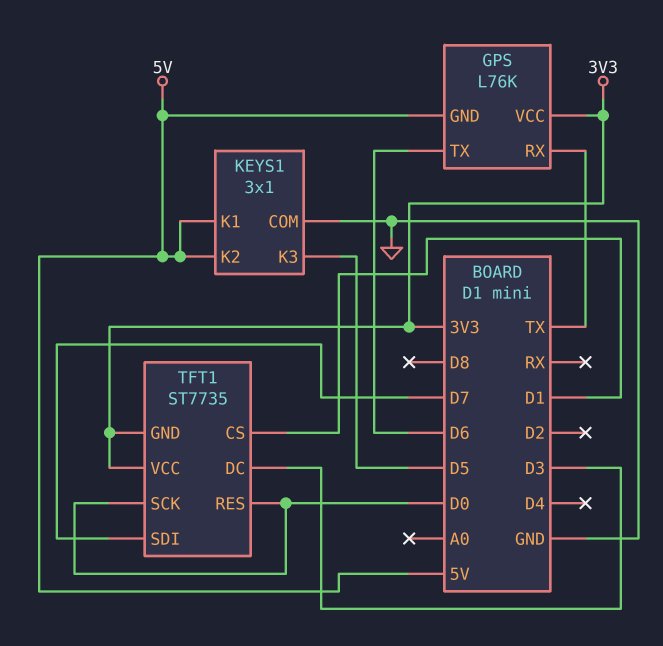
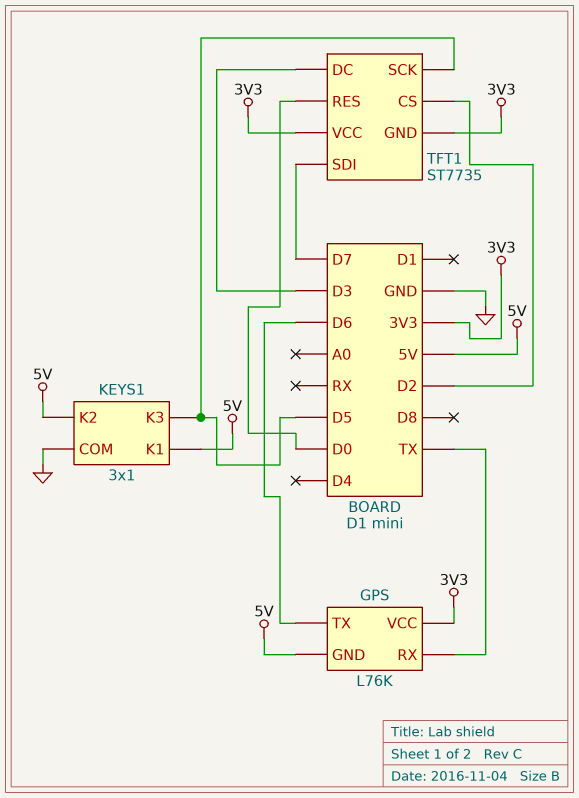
TFT1 pin CS: D1 -> D2
TFT1 pin SCK: D0 -> D5

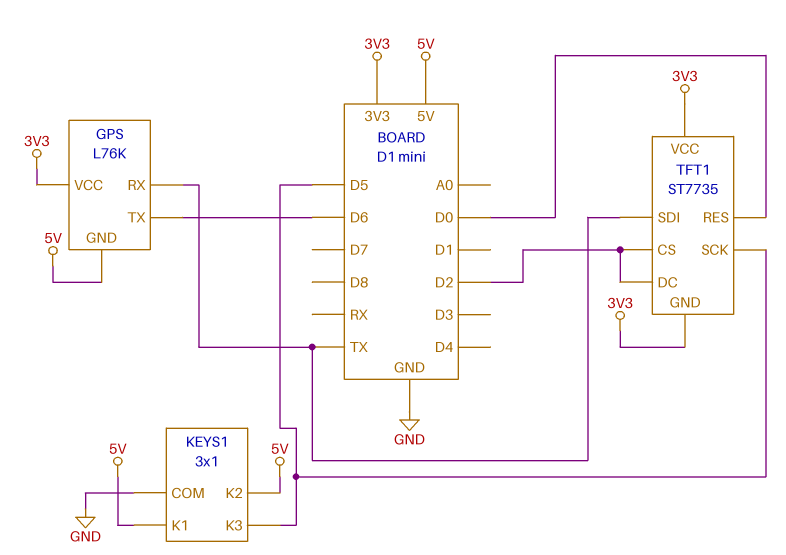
TFT1 pin DC: D3 -> D2
TFT1 pin SDI: D7 -> TX

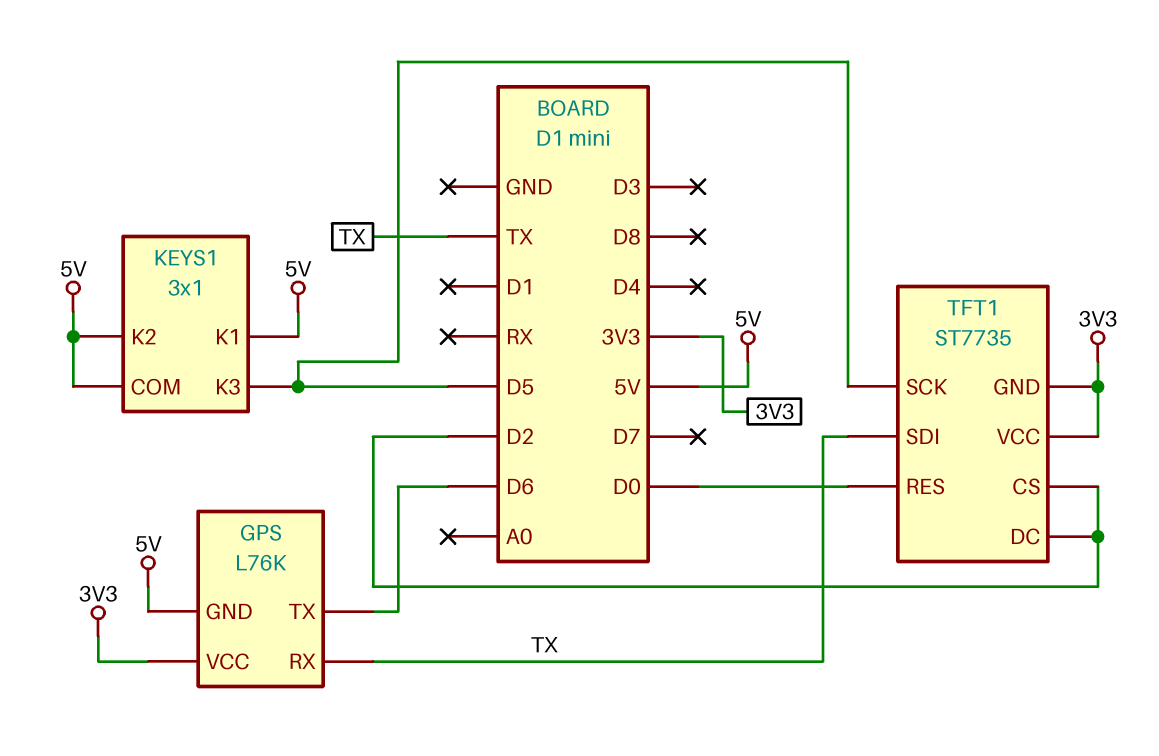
KEYS1 pin COM: GND -> 5V

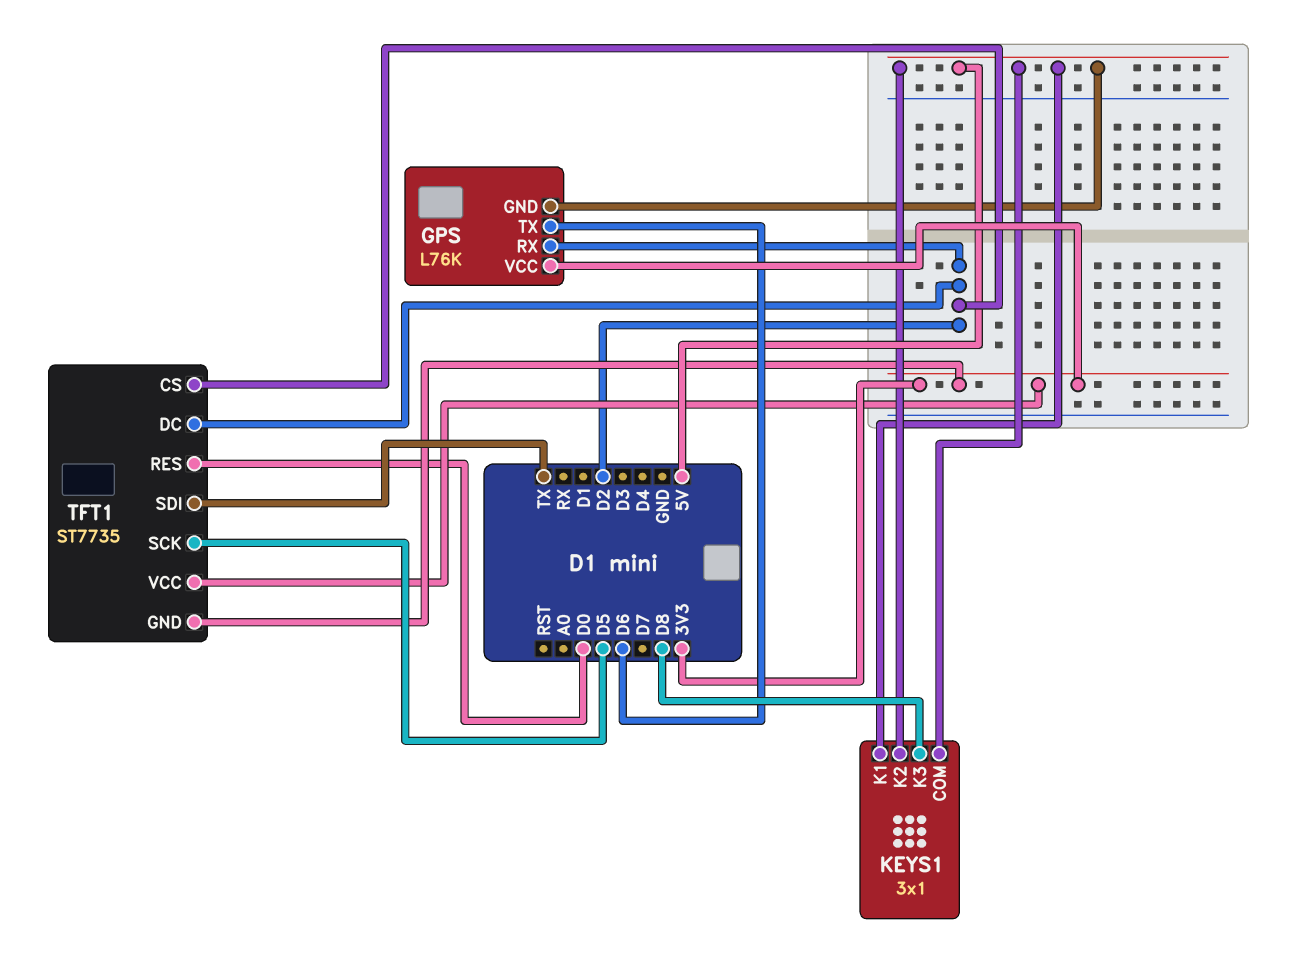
GPS pin RX: TX -> D2
KEYS1 pin K3: D5 -> D8

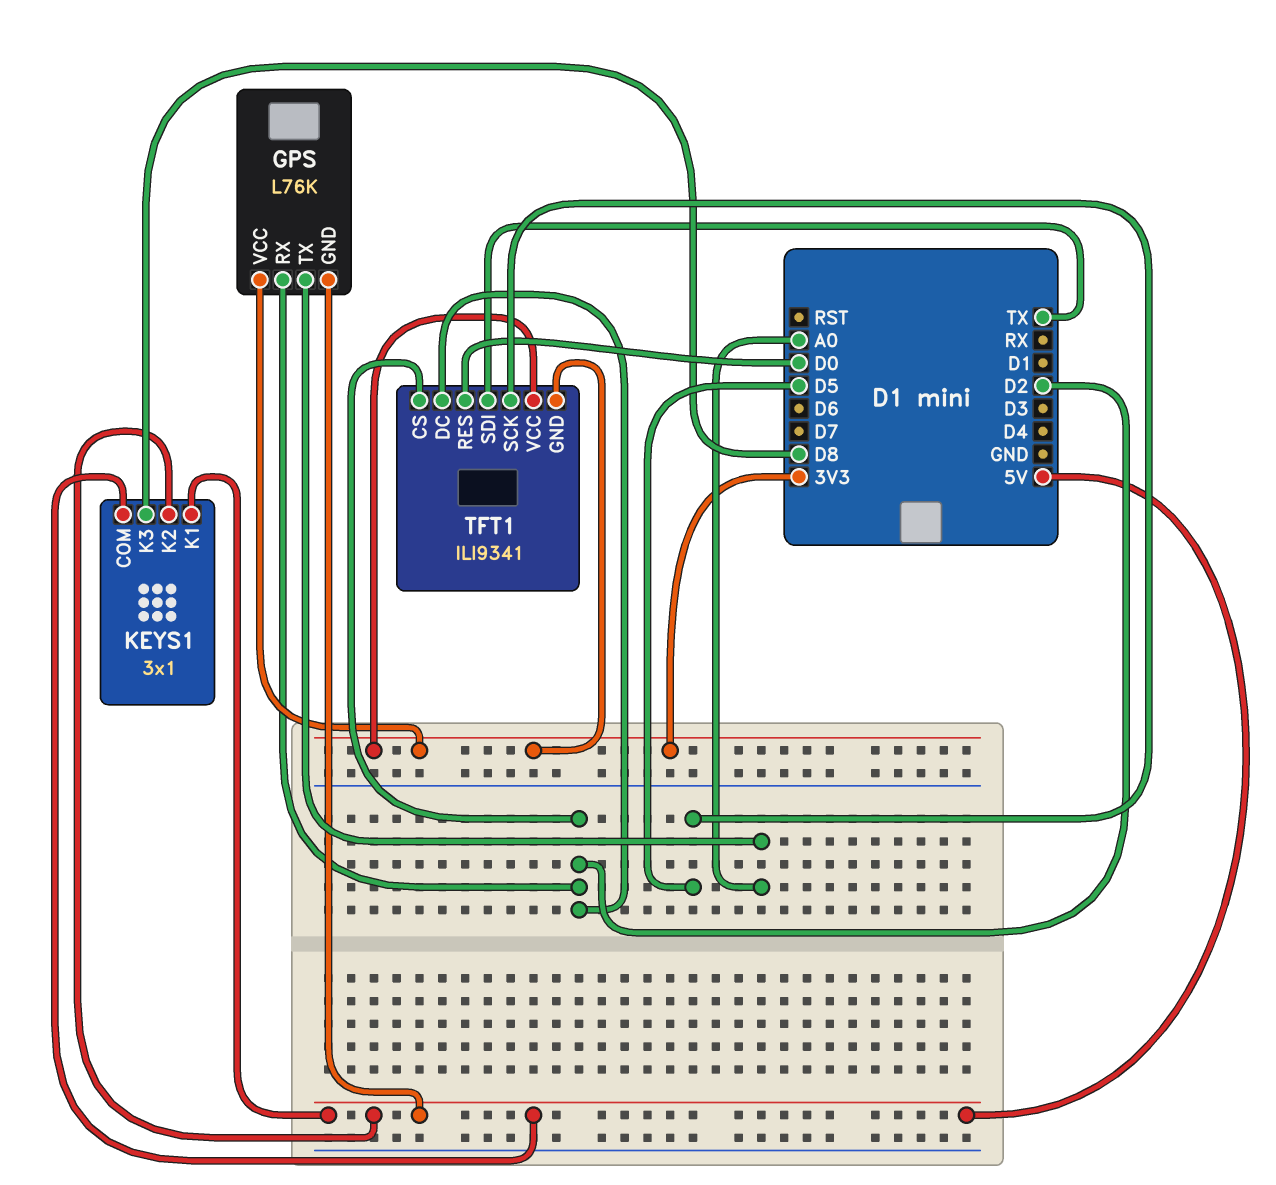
GPS pin TX: D6 -> A0
TFT1: ST7735 -> ILI9341

